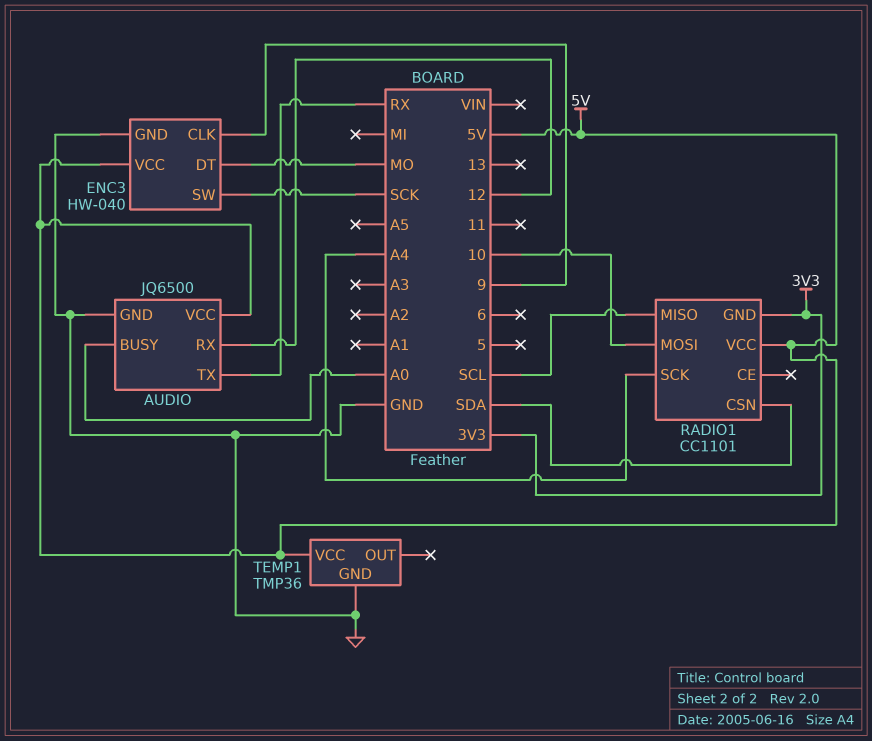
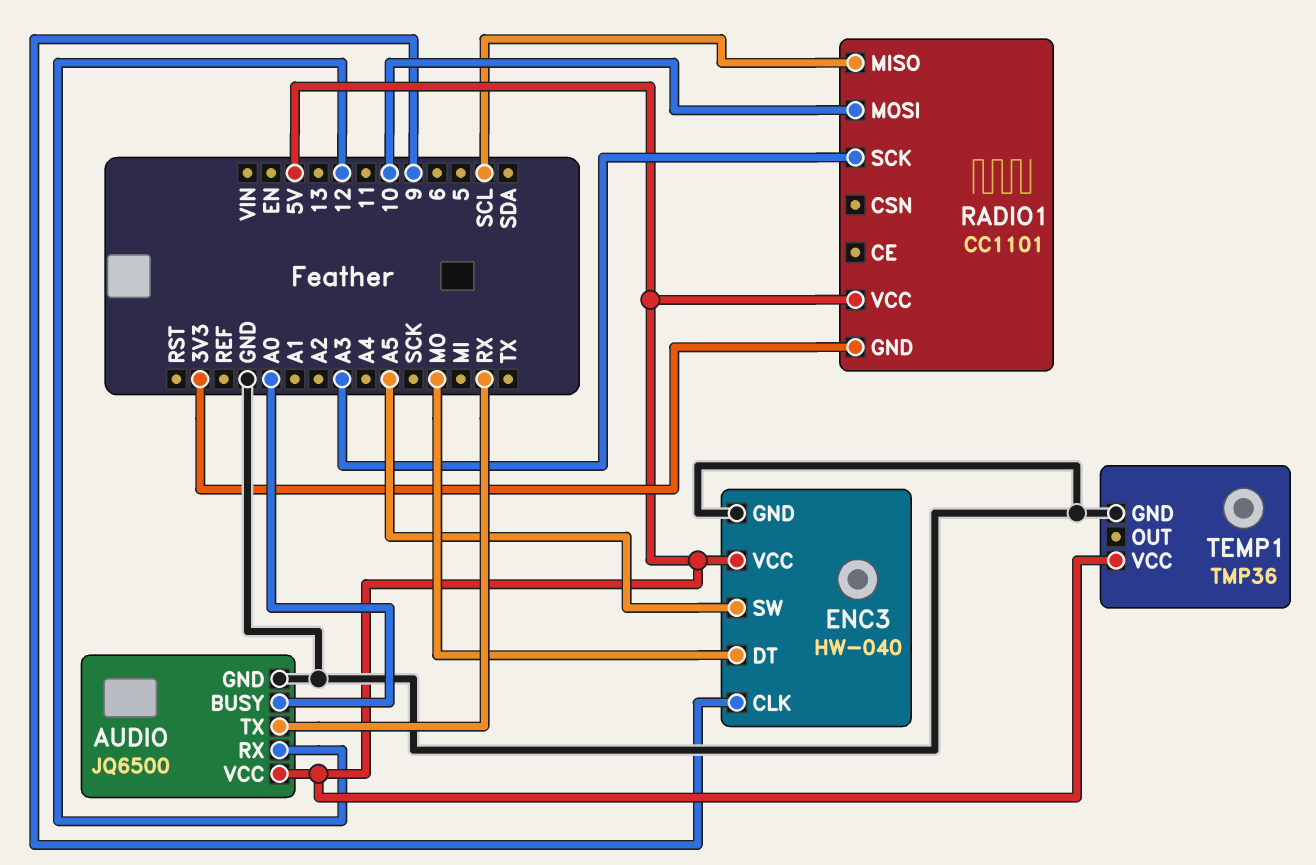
ENC3 pin SW: SCK -> A5
RADIO1 pin CSN: SDA -> none
RADIO1 pin SCK: A4 -> A3

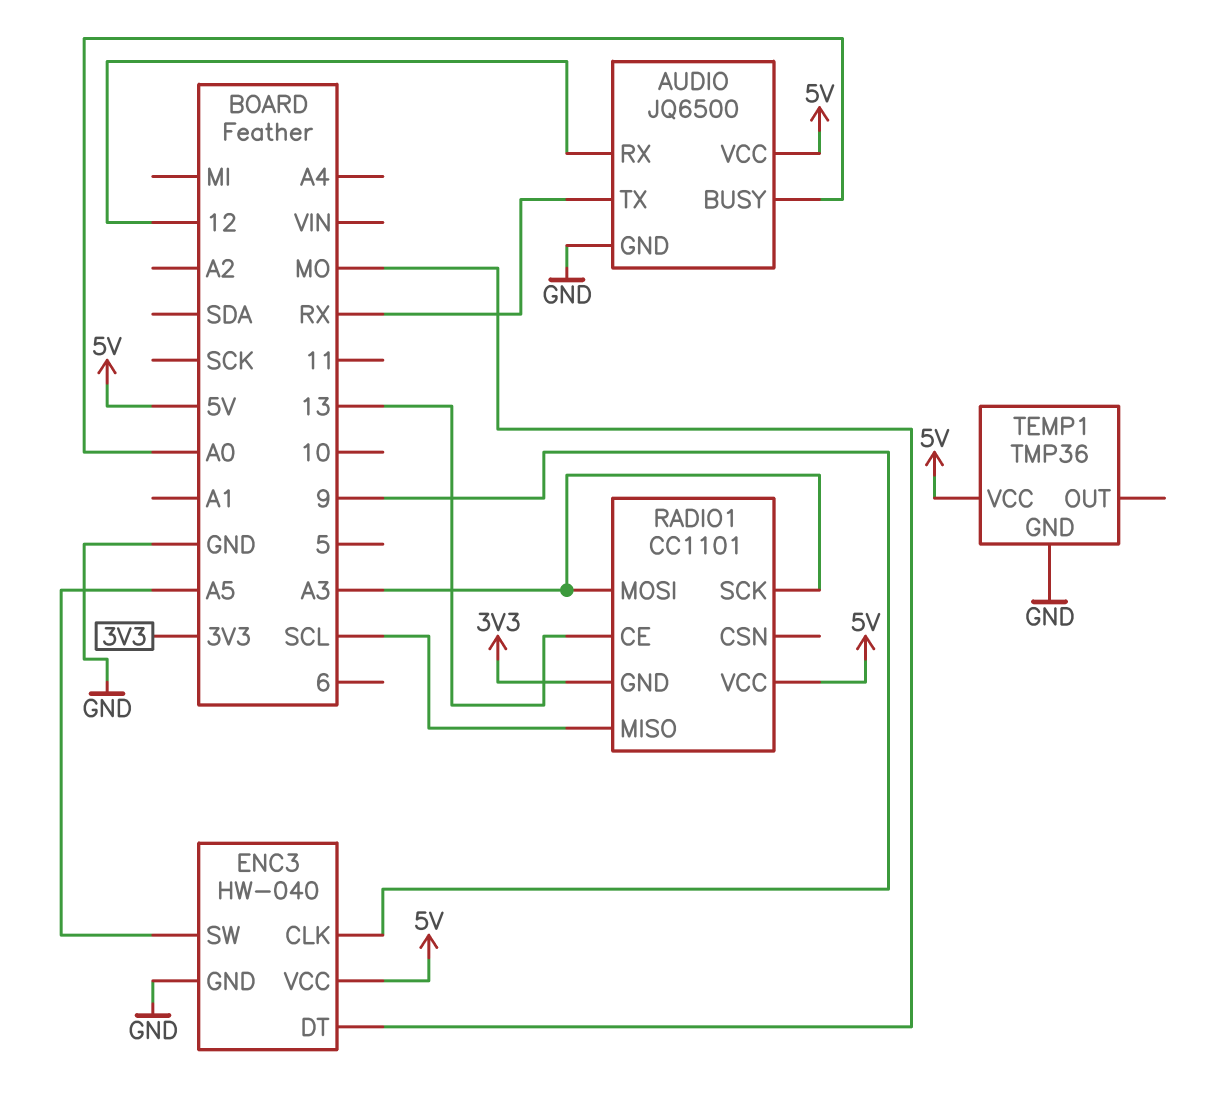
RADIO1 pin CE: none -> 13
RADIO1 pin MOSI: 10 -> A3

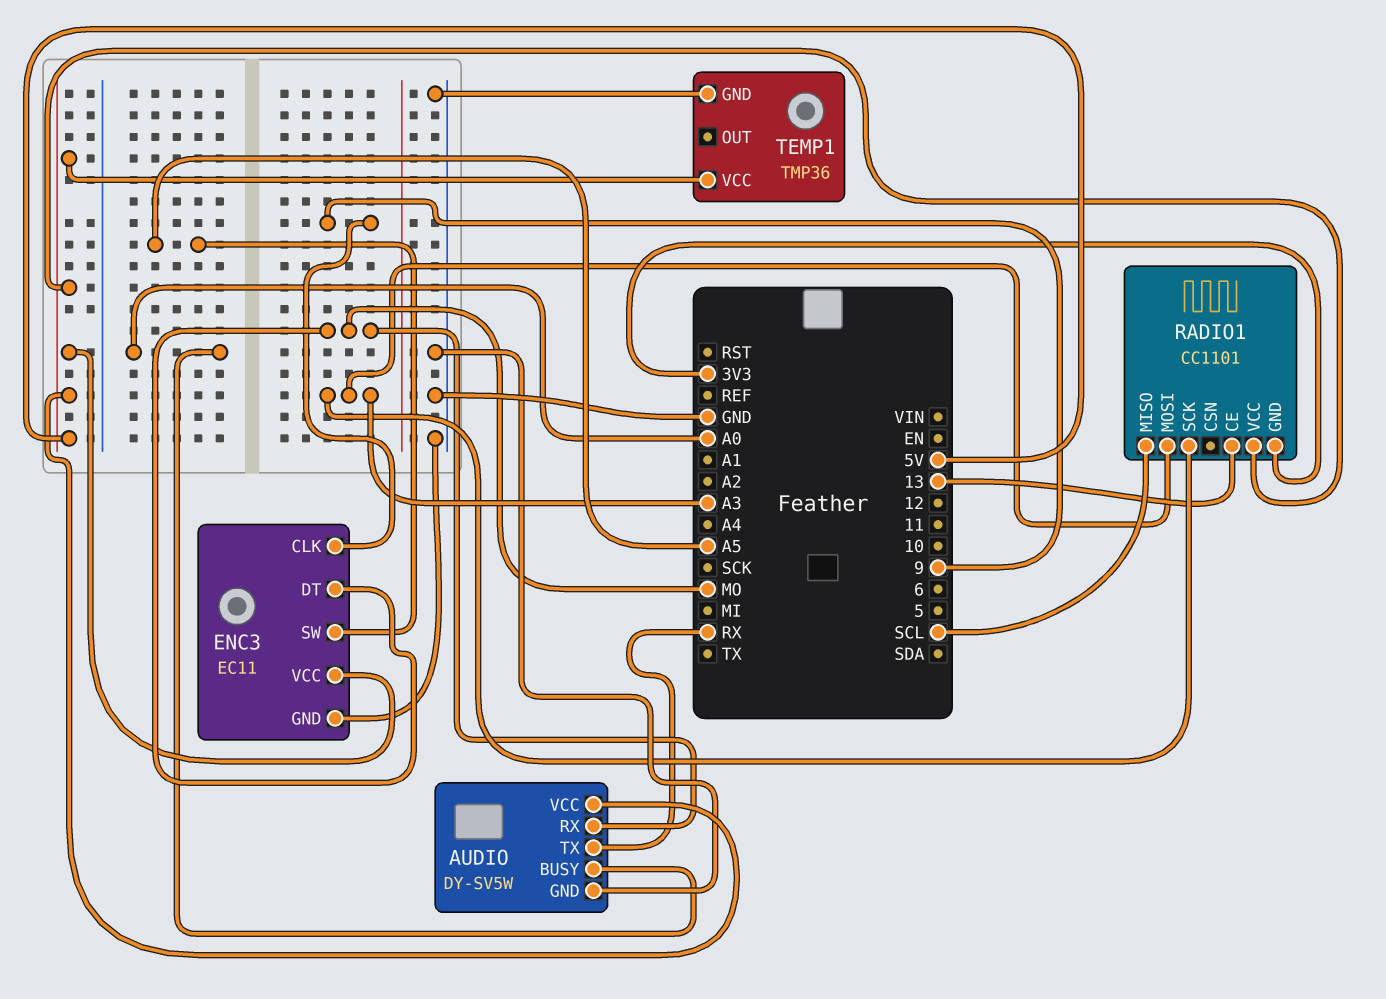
AUDIO: JQ6500 -> DY-SV5W
AUDIO pin RX: 12 -> MO
ENC3: HW-040 -> EC11

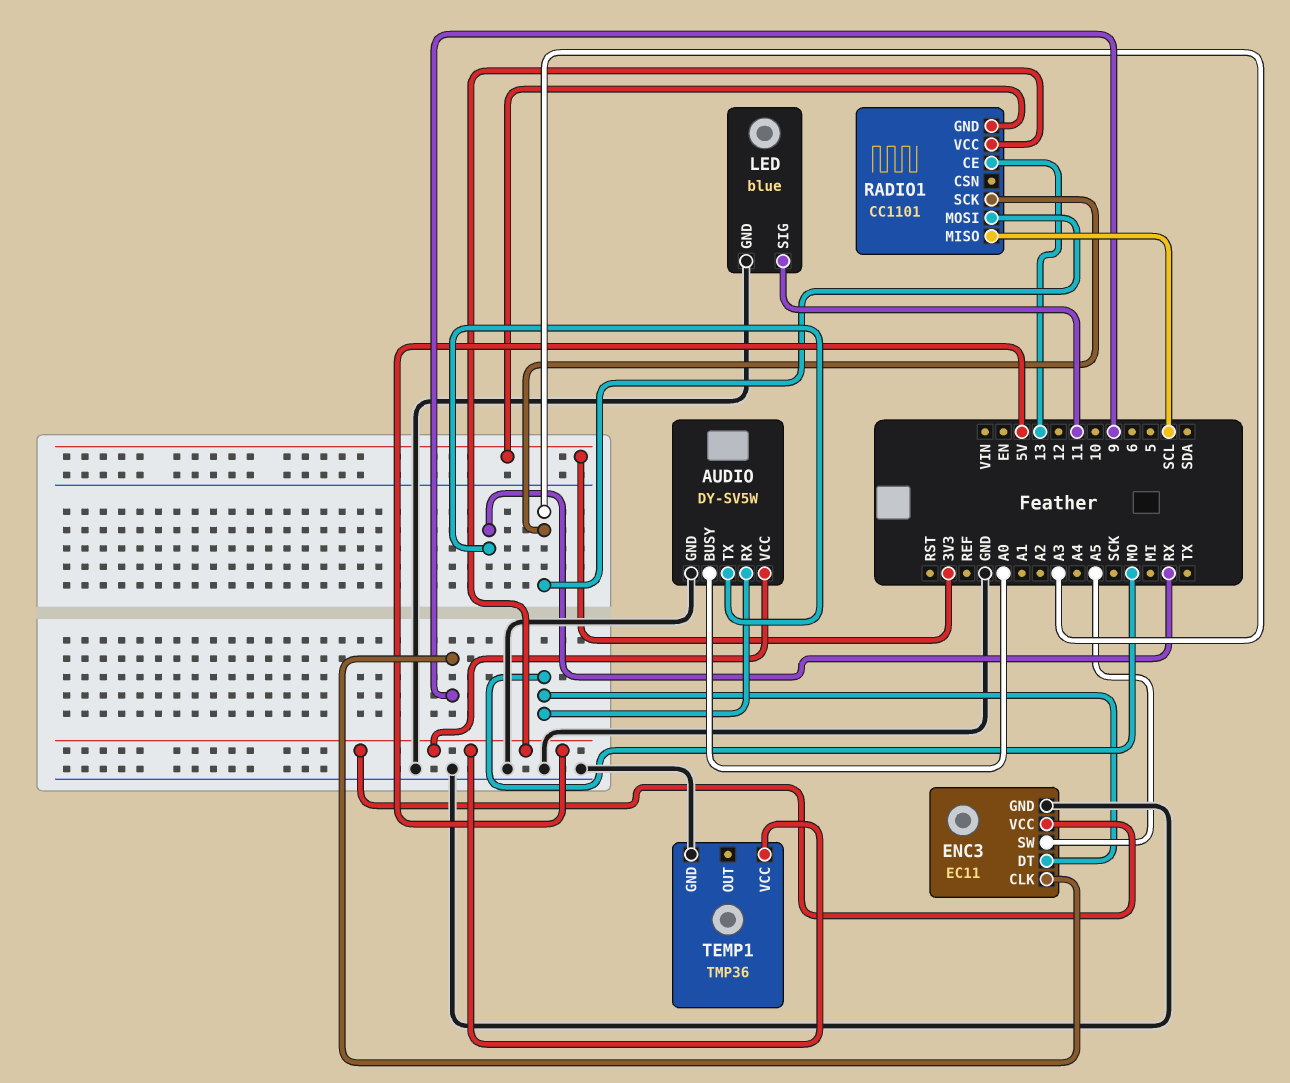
LED: none -> blue
LED pin GND: none -> GND
LED pin SIG: none -> 11

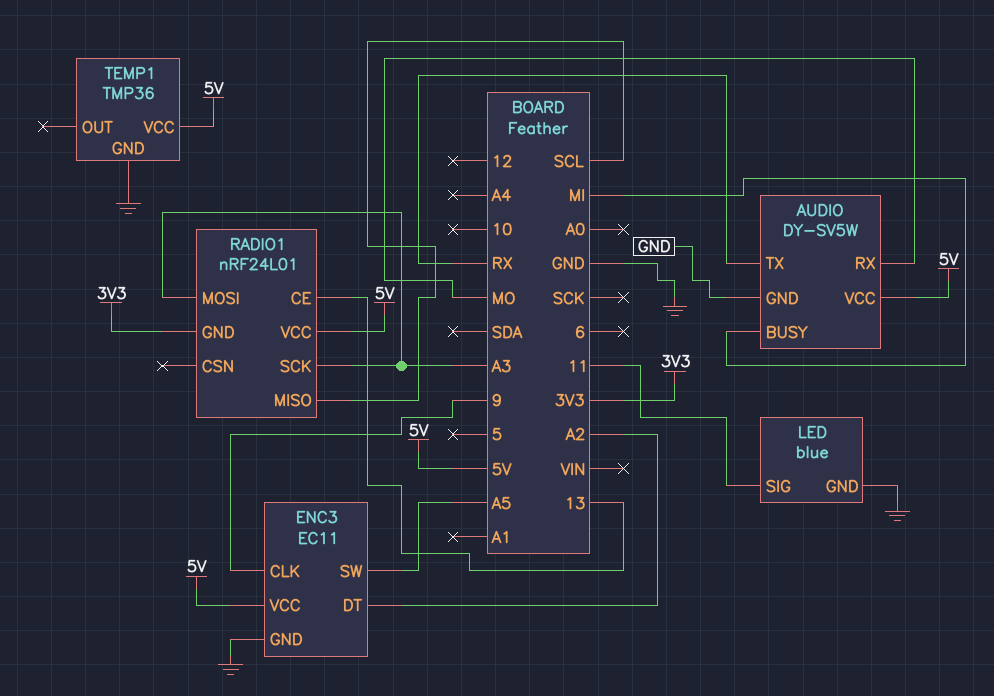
AUDIO pin BUSY: A0 -> MI
ENC3 pin DT: MO -> A2
RADIO1: CC1101 -> nRF24L01

